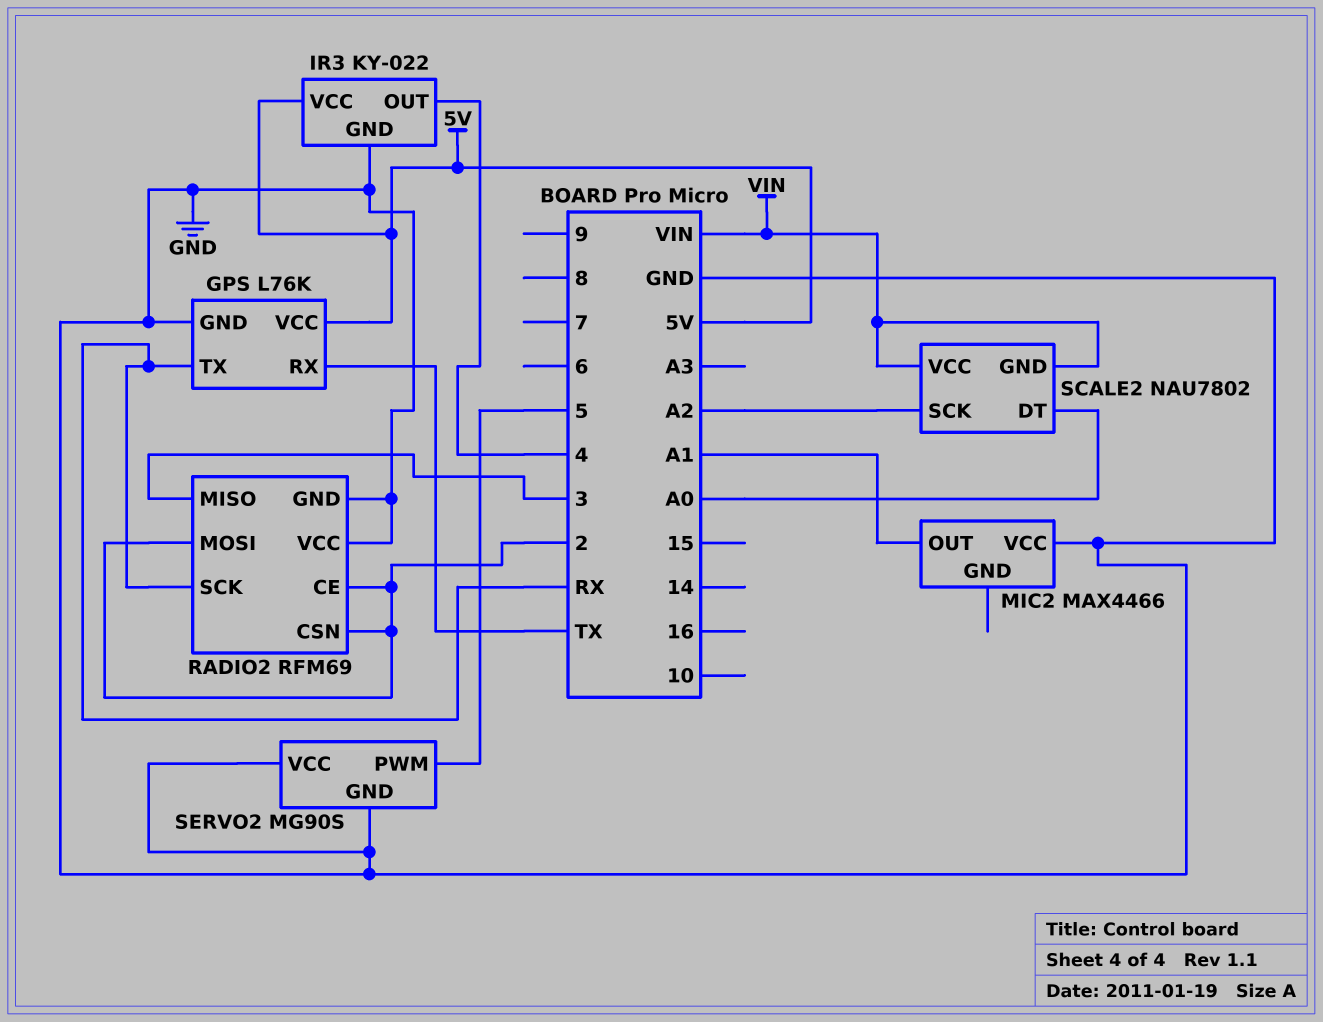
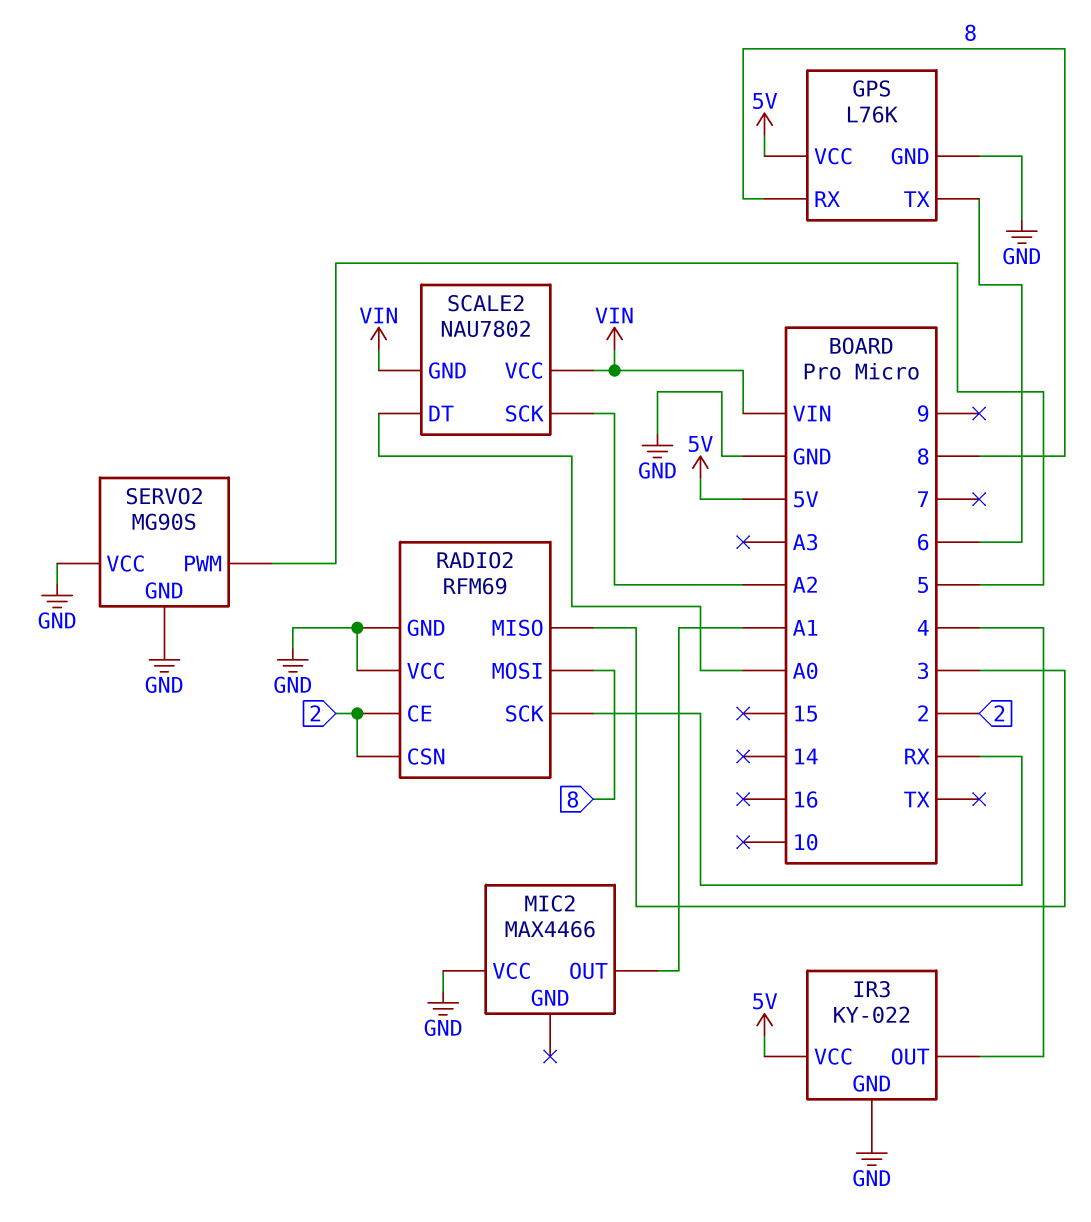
GPS pin RX: TX -> 8
GPS pin TX: RX -> 6
RADIO2 pin MOSI: 2 -> 8

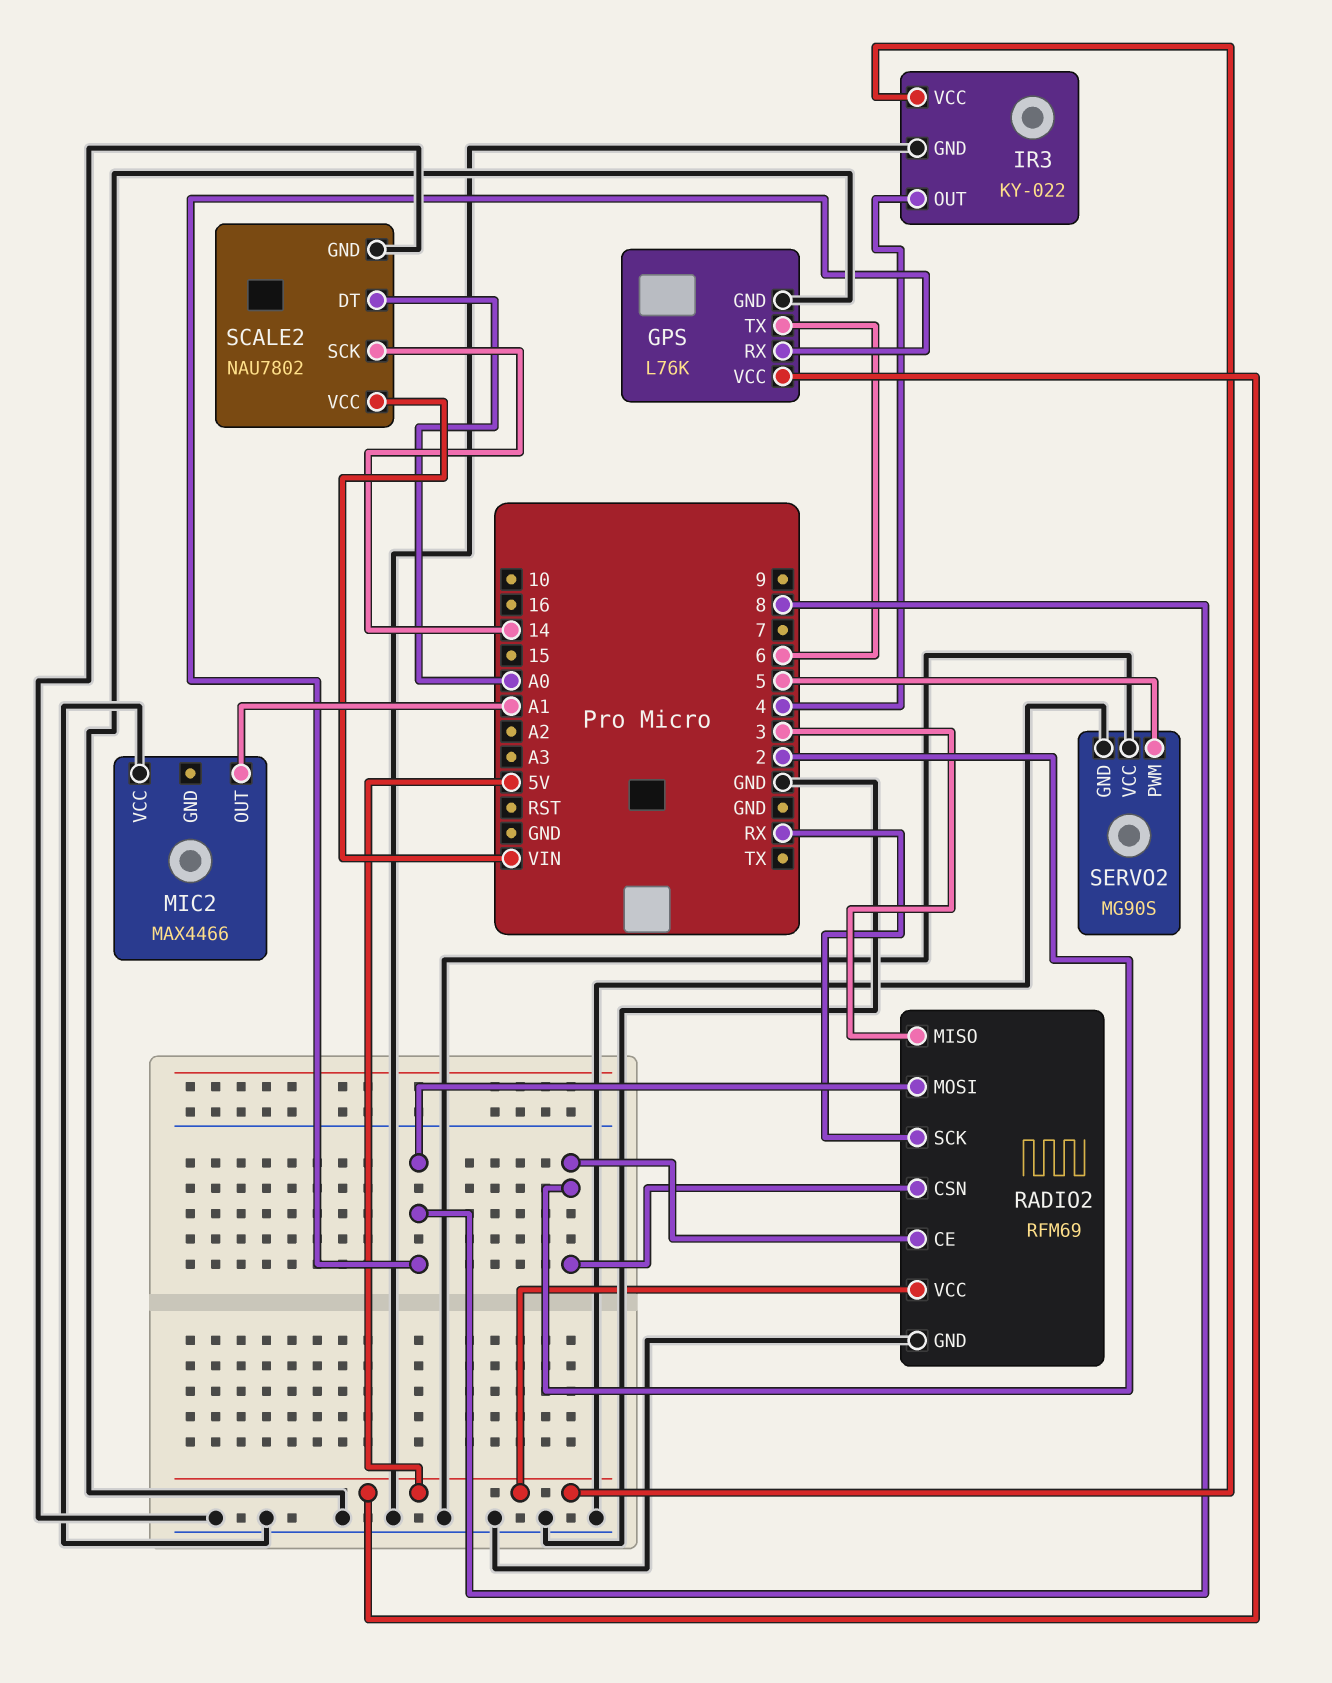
RADIO2 pin VCC: GND -> 5V
SCALE2 pin GND: VIN -> GND
SCALE2 pin SCK: A2 -> 14

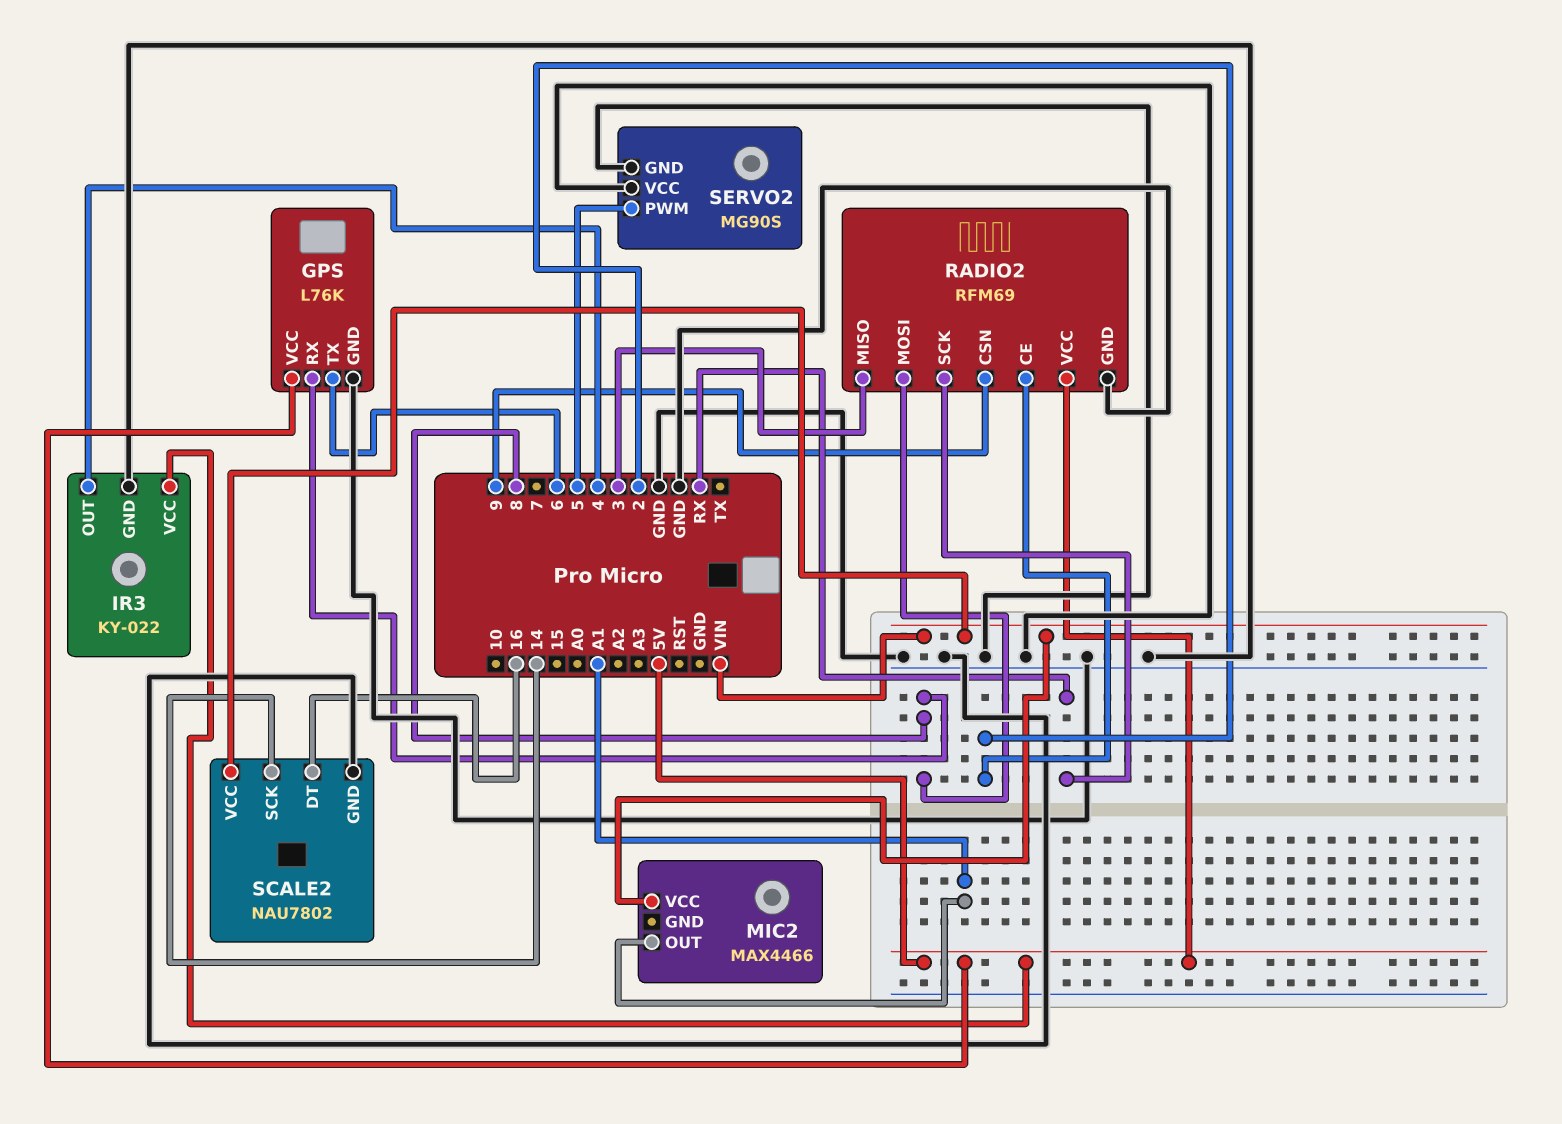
MIC2 pin VCC: GND -> VIN
RADIO2 pin CSN: 2 -> 9
SCALE2 pin DT: A0 -> 16

